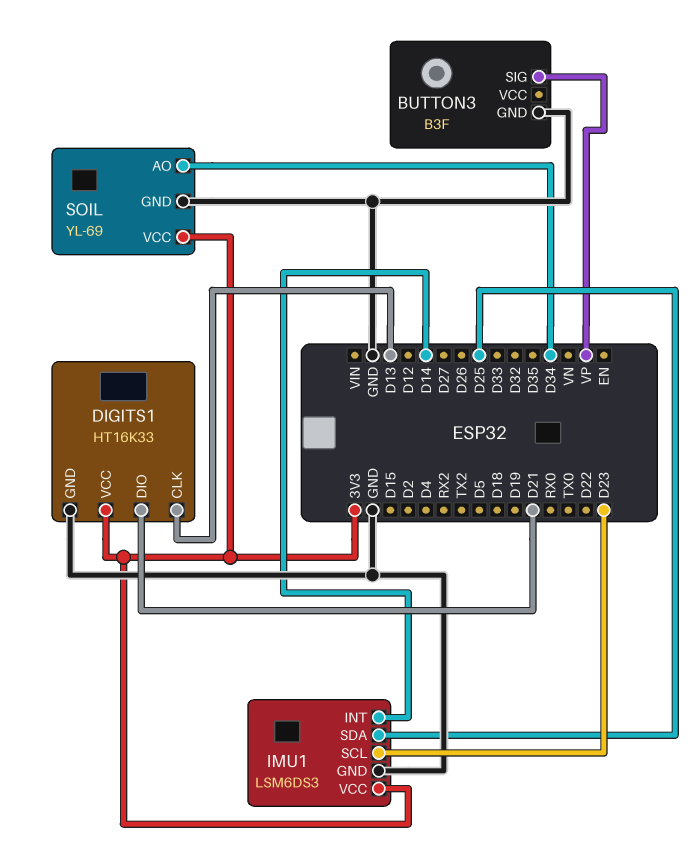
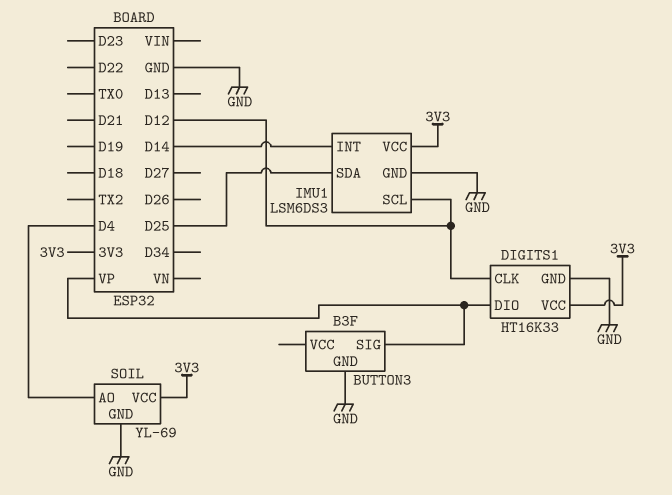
DIGITS1 pin CLK: D13 -> D12
DIGITS1 pin DIO: D21 -> VP
IMU1 pin SCL: D23 -> D12
SOIL pin AO: D34 -> D4

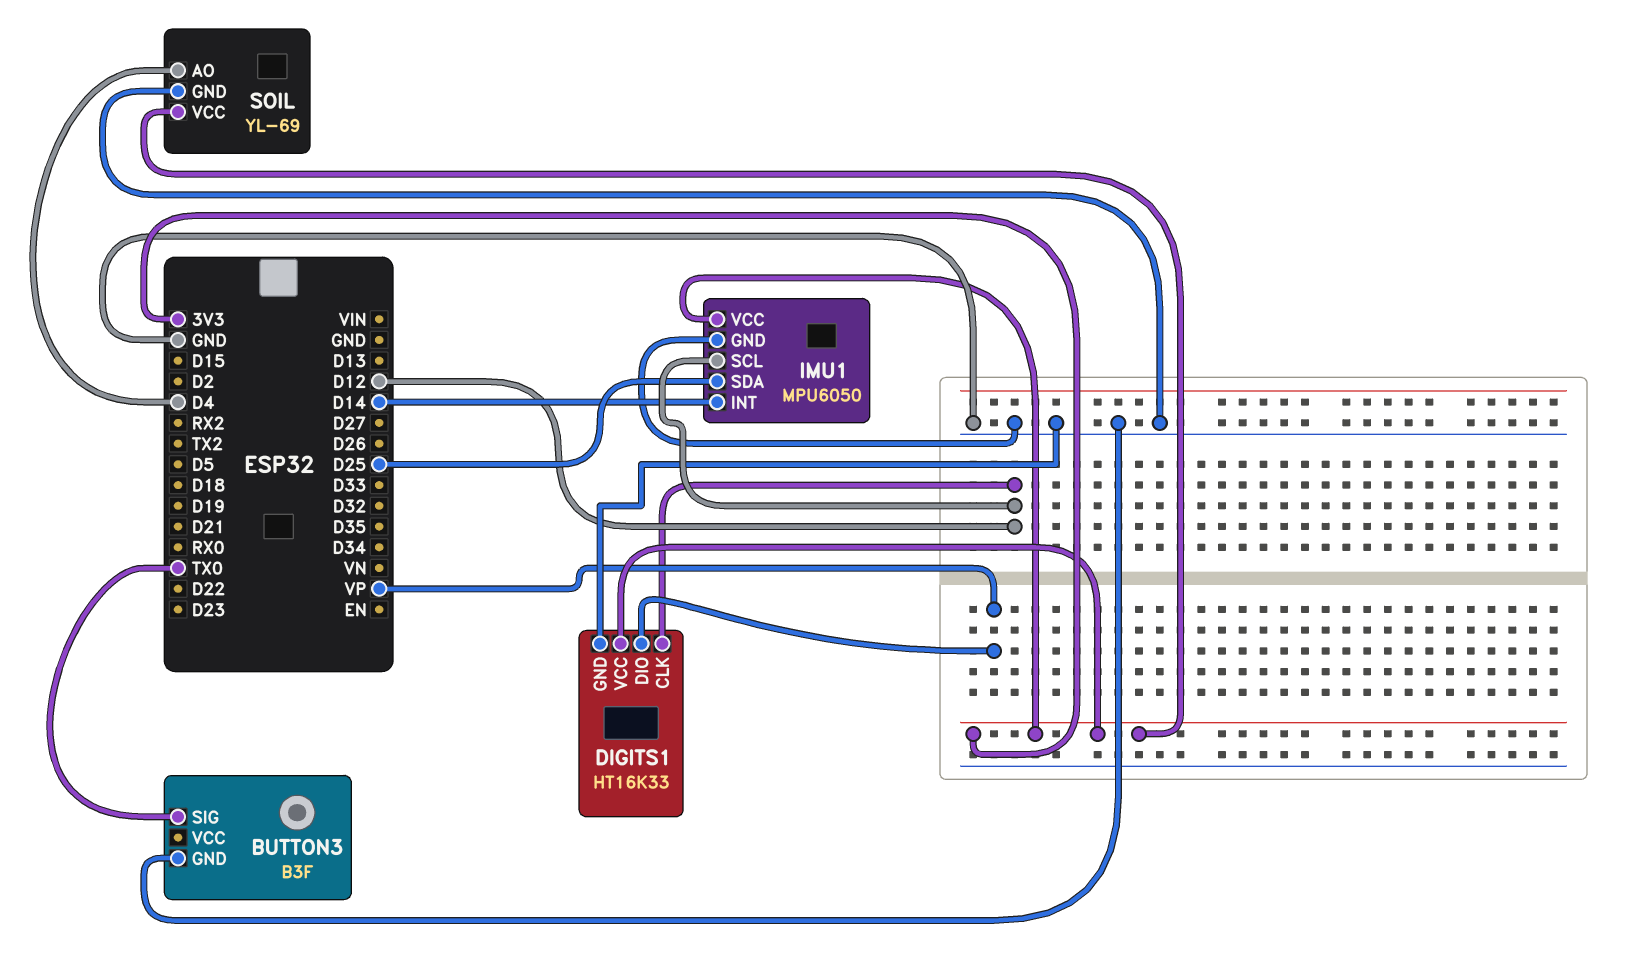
BUTTON3 pin SIG: VP -> TX0
IMU1: LSM6DS3 -> MPU6050

